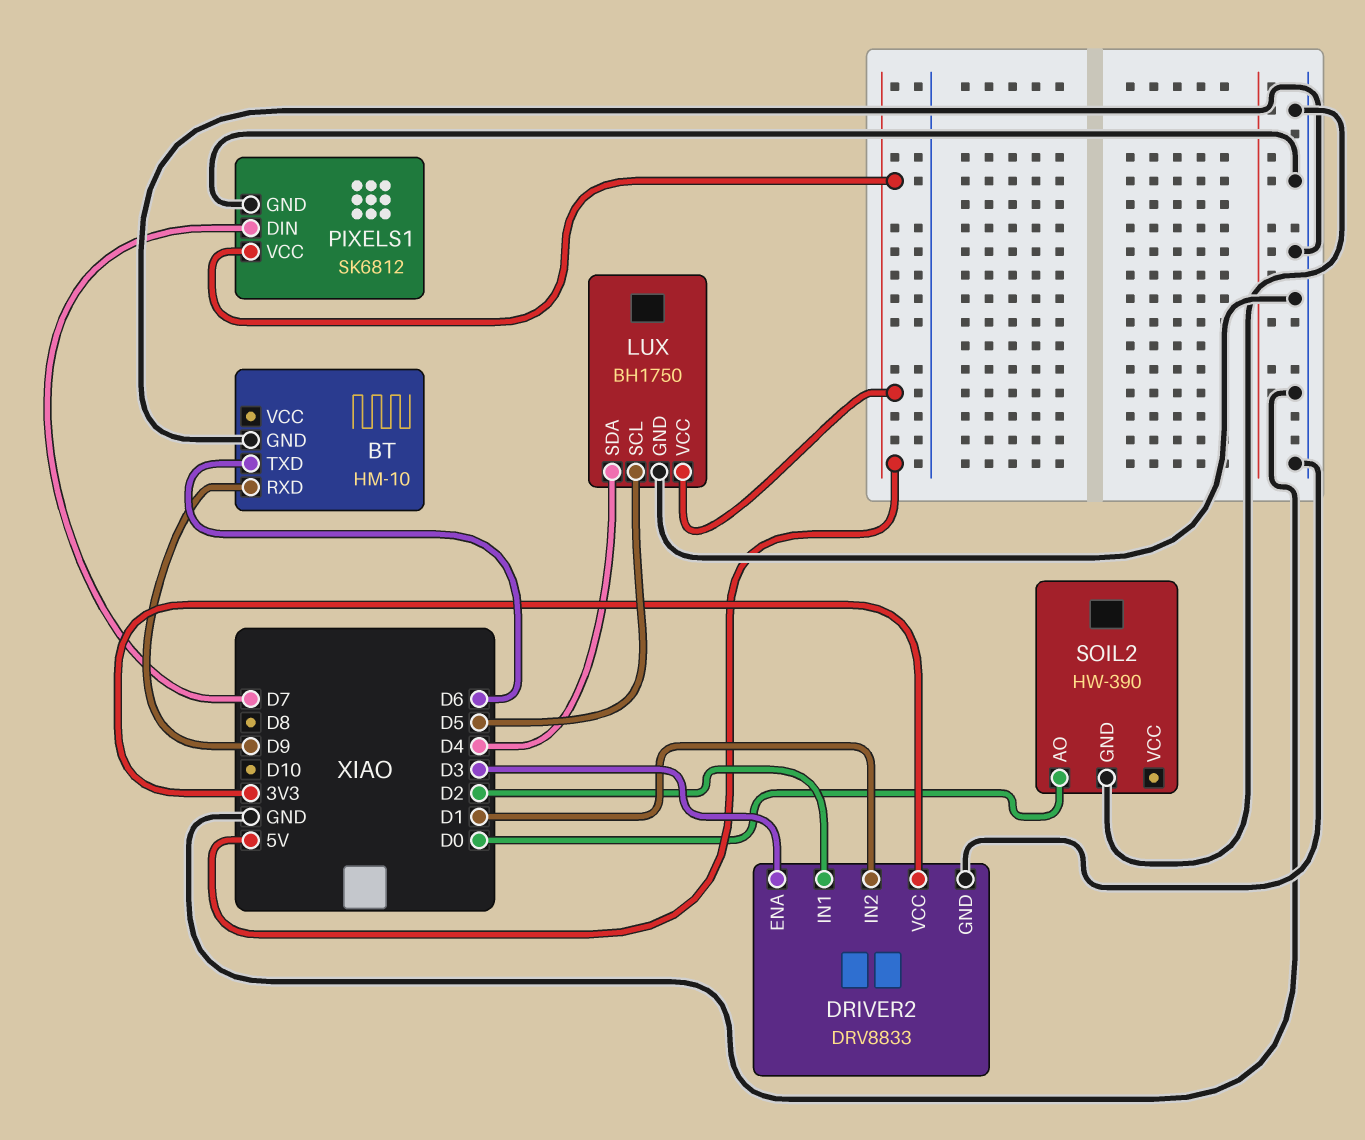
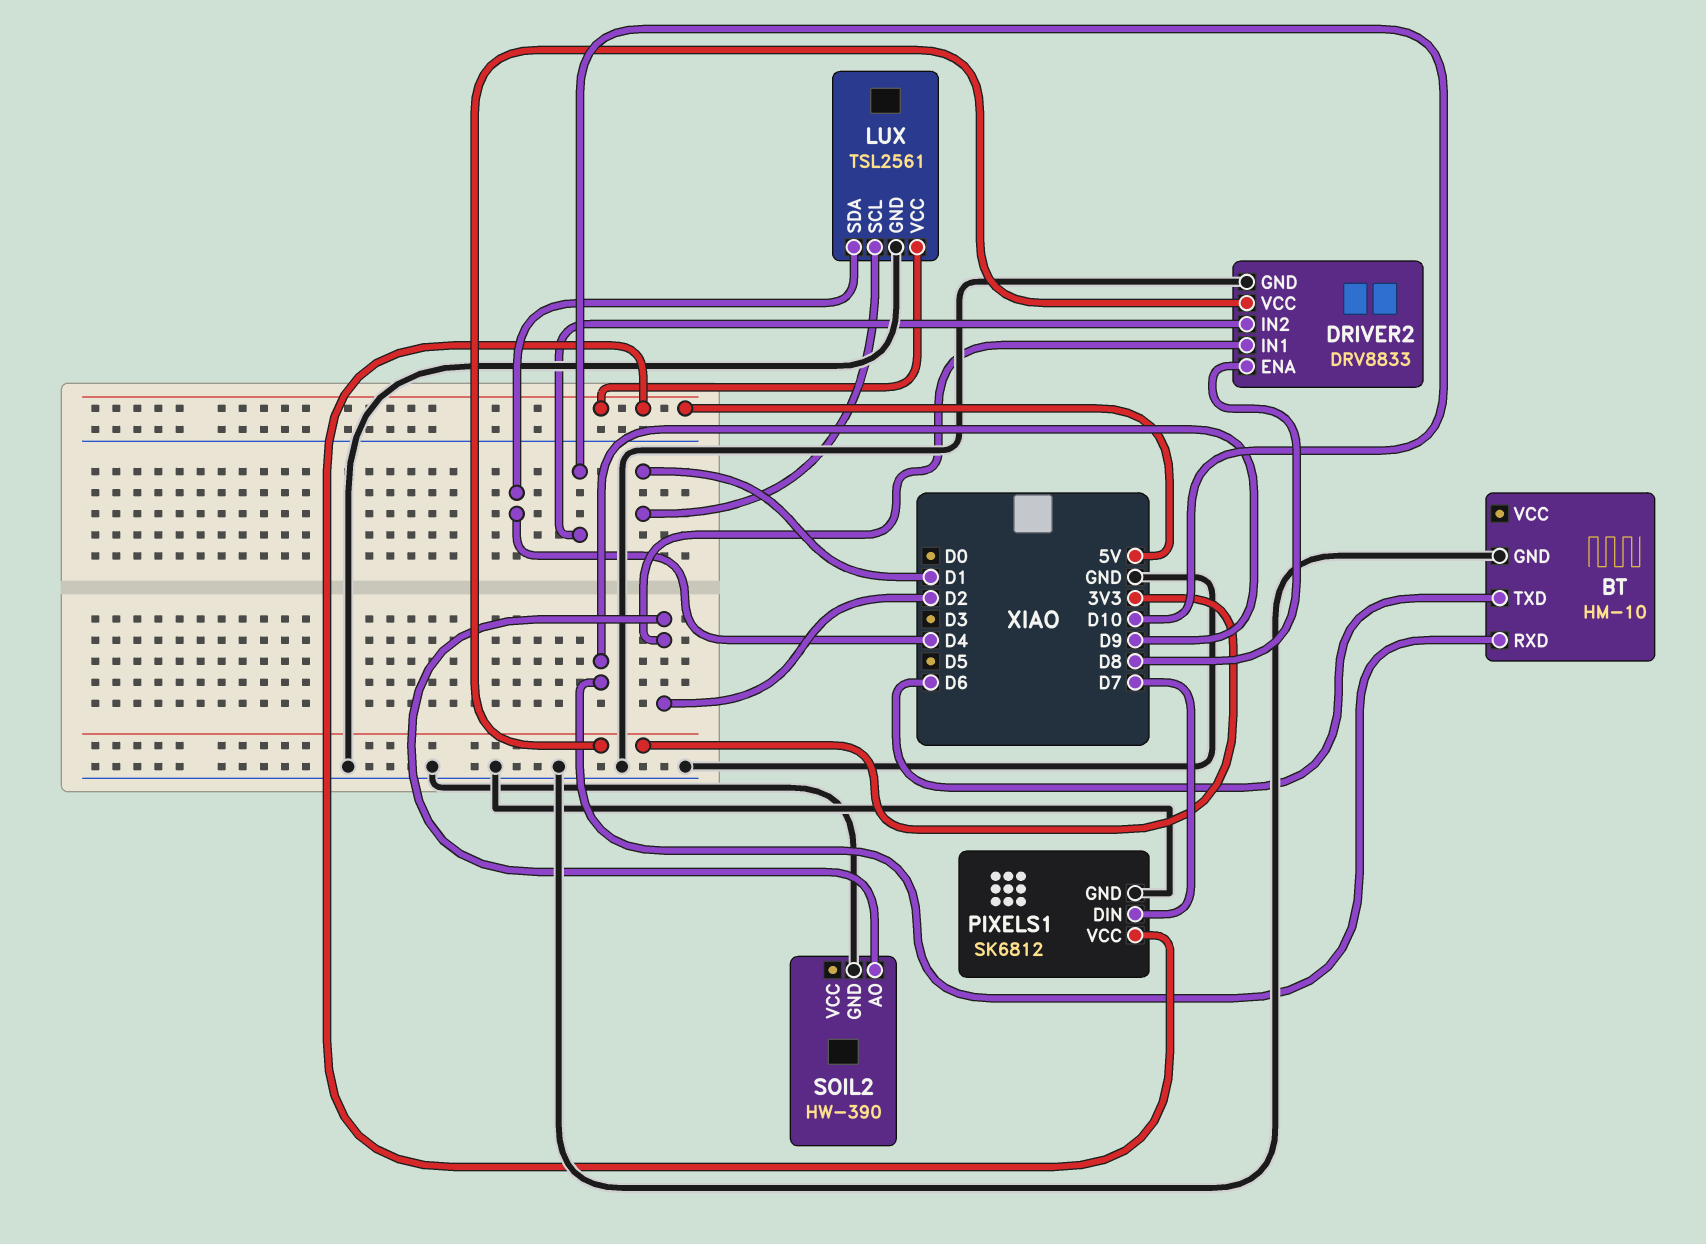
DRIVER2 pin ENA: D3 -> D8
DRIVER2 pin IN2: D1 -> D10
LUX: BH1750 -> TSL2561
LUX pin SCL: D5 -> D1
SOIL2 pin AO: D0 -> D2

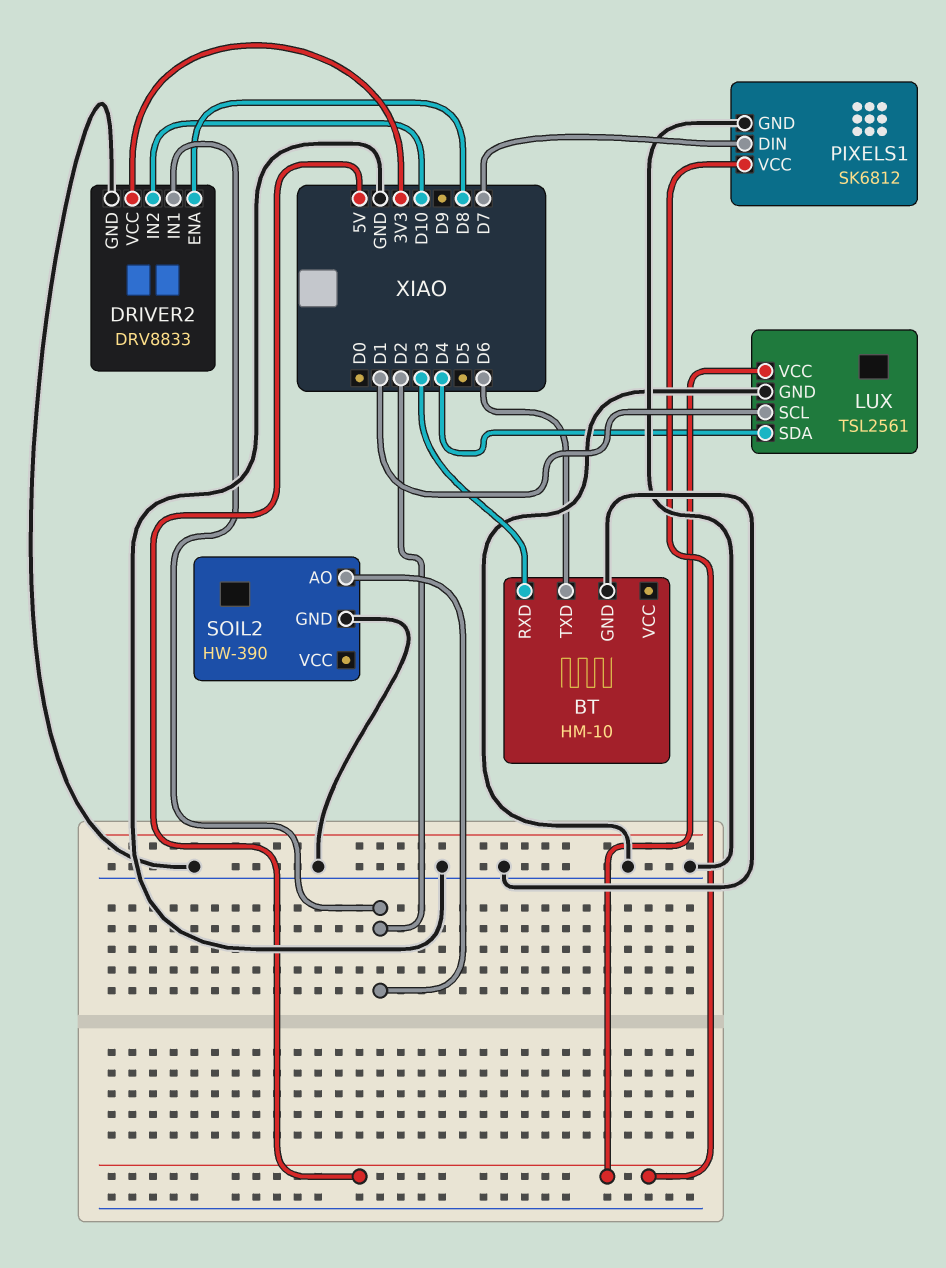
BT pin RXD: D9 -> D3

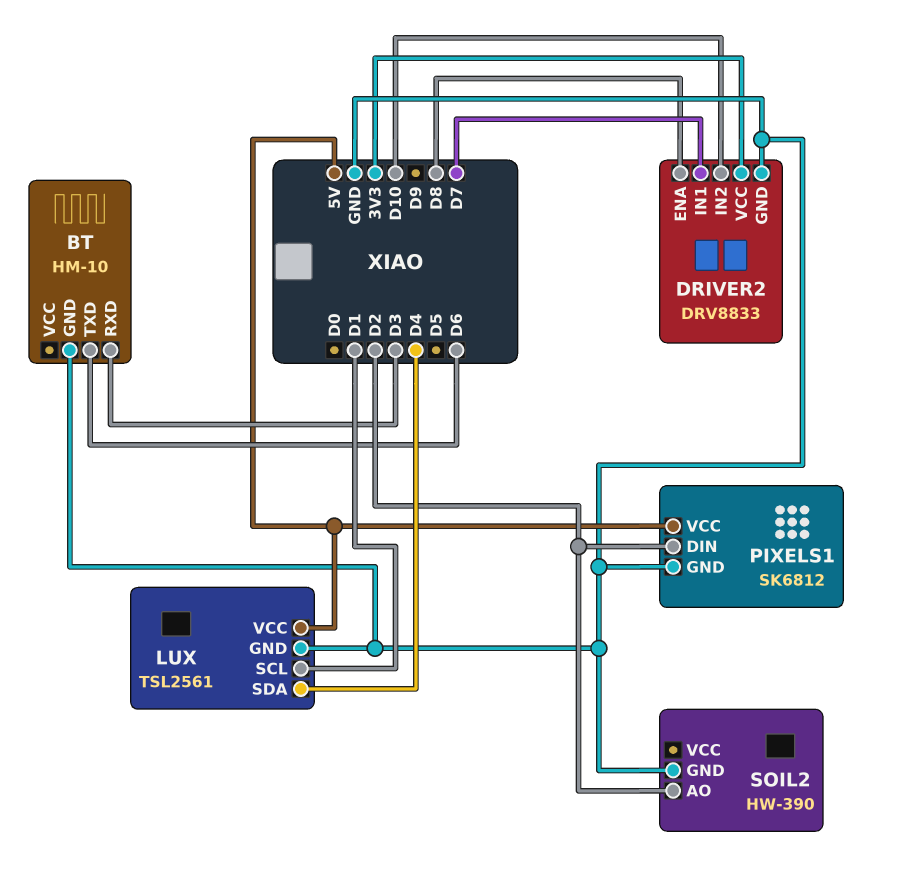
DRIVER2 pin IN1: D2 -> D7
PIXELS1 pin DIN: D7 -> D2

